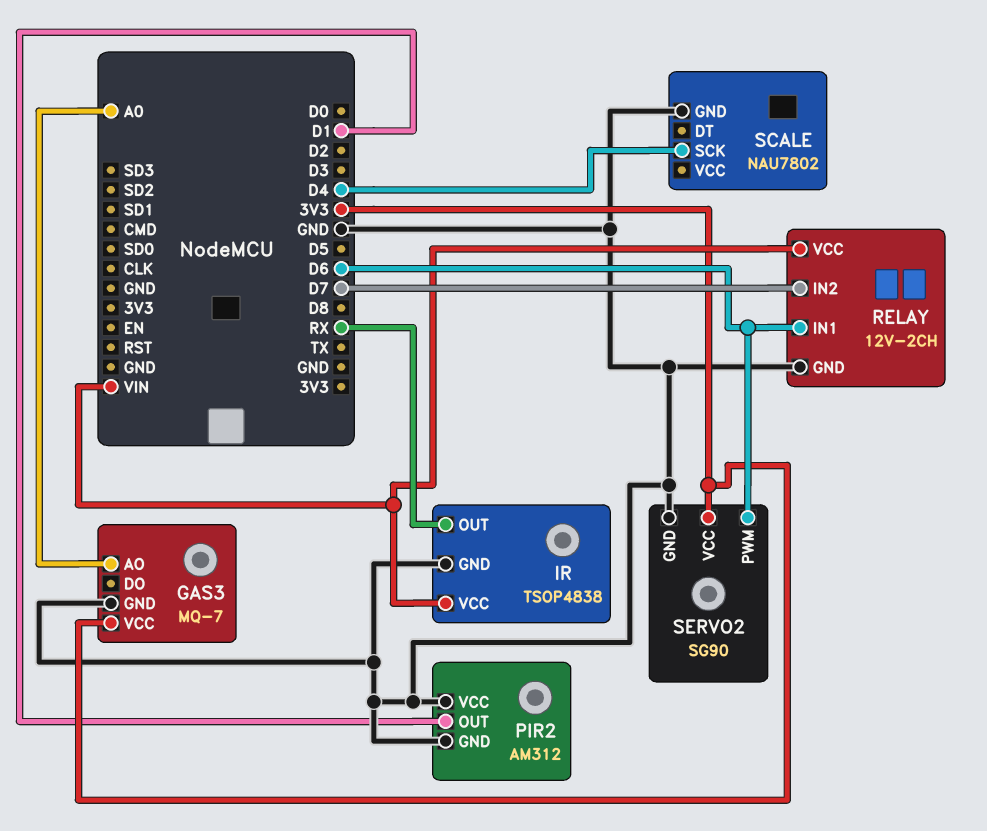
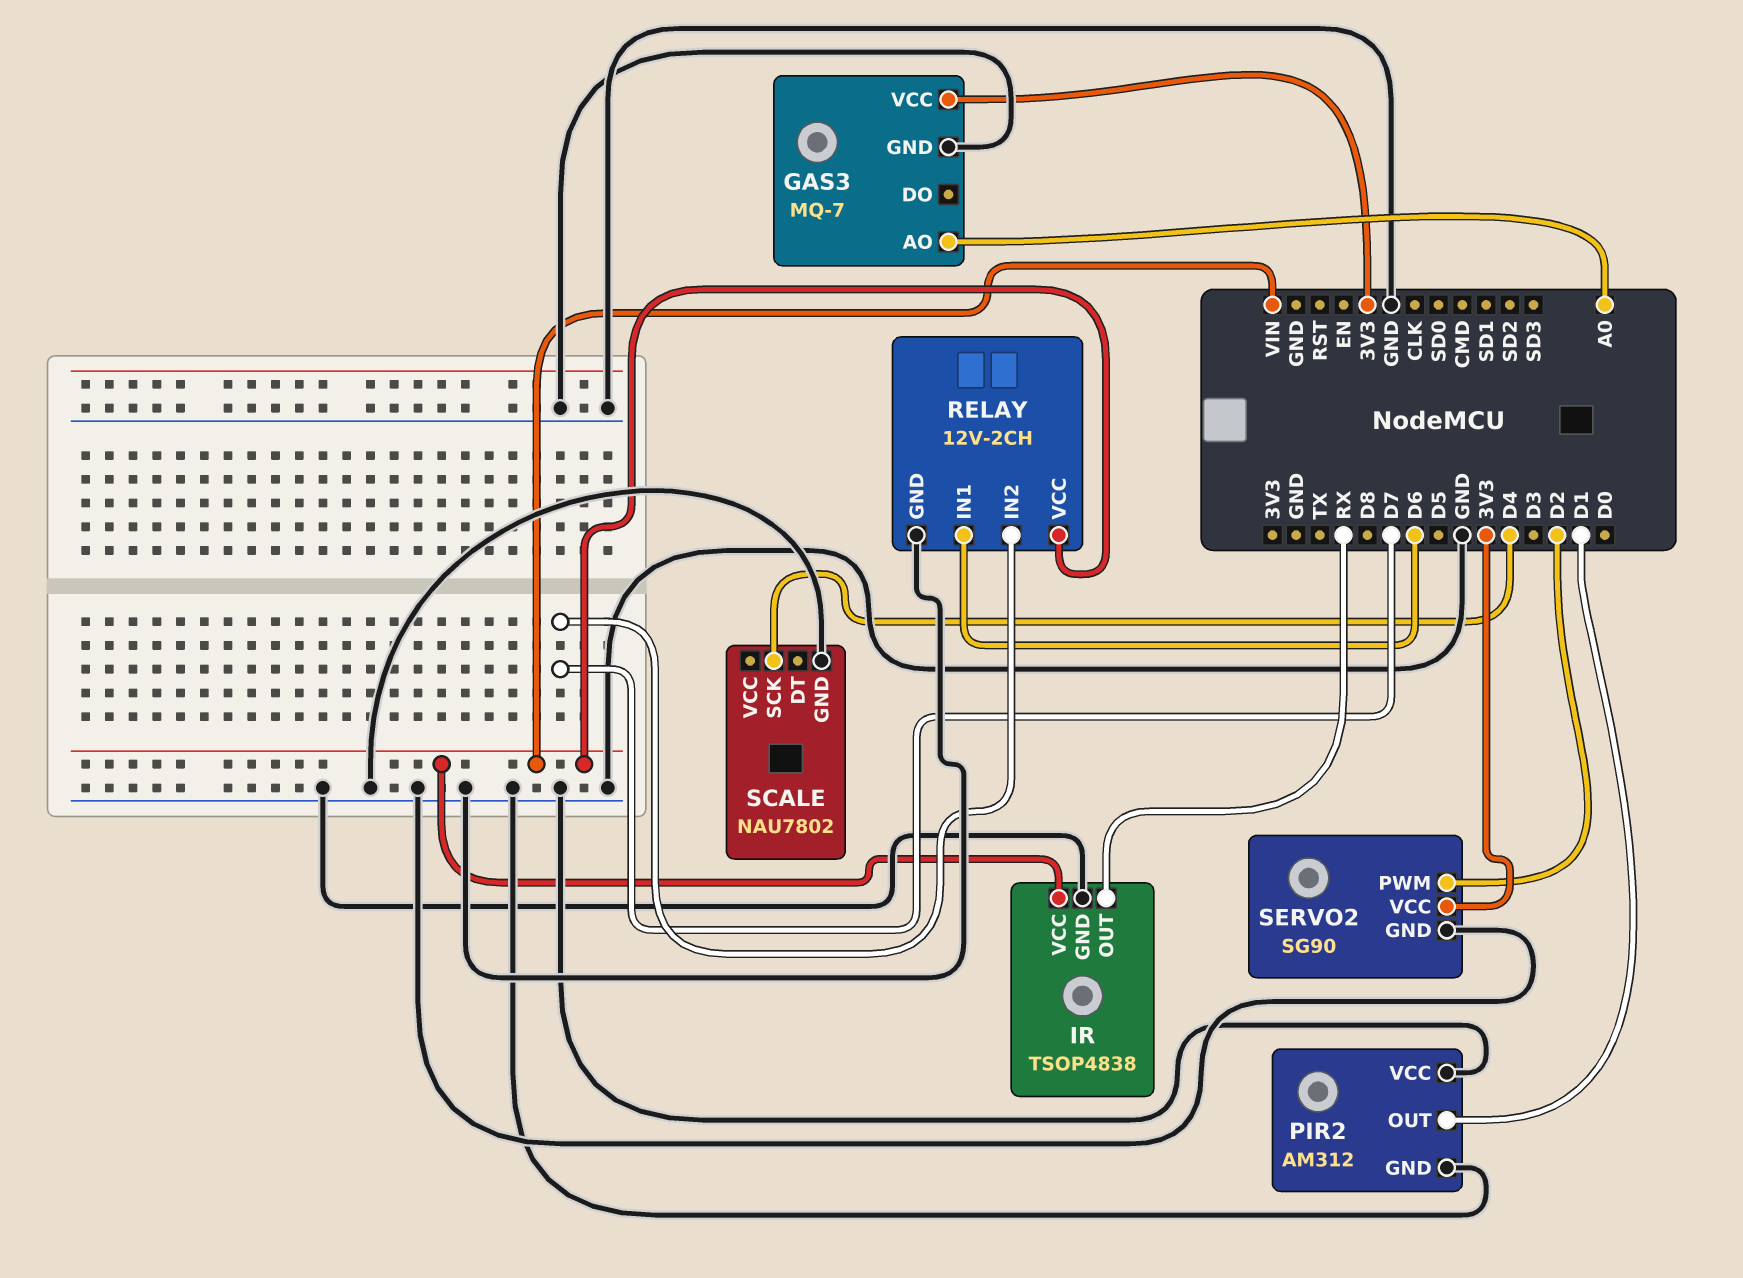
SERVO2 pin PWM: D6 -> D2

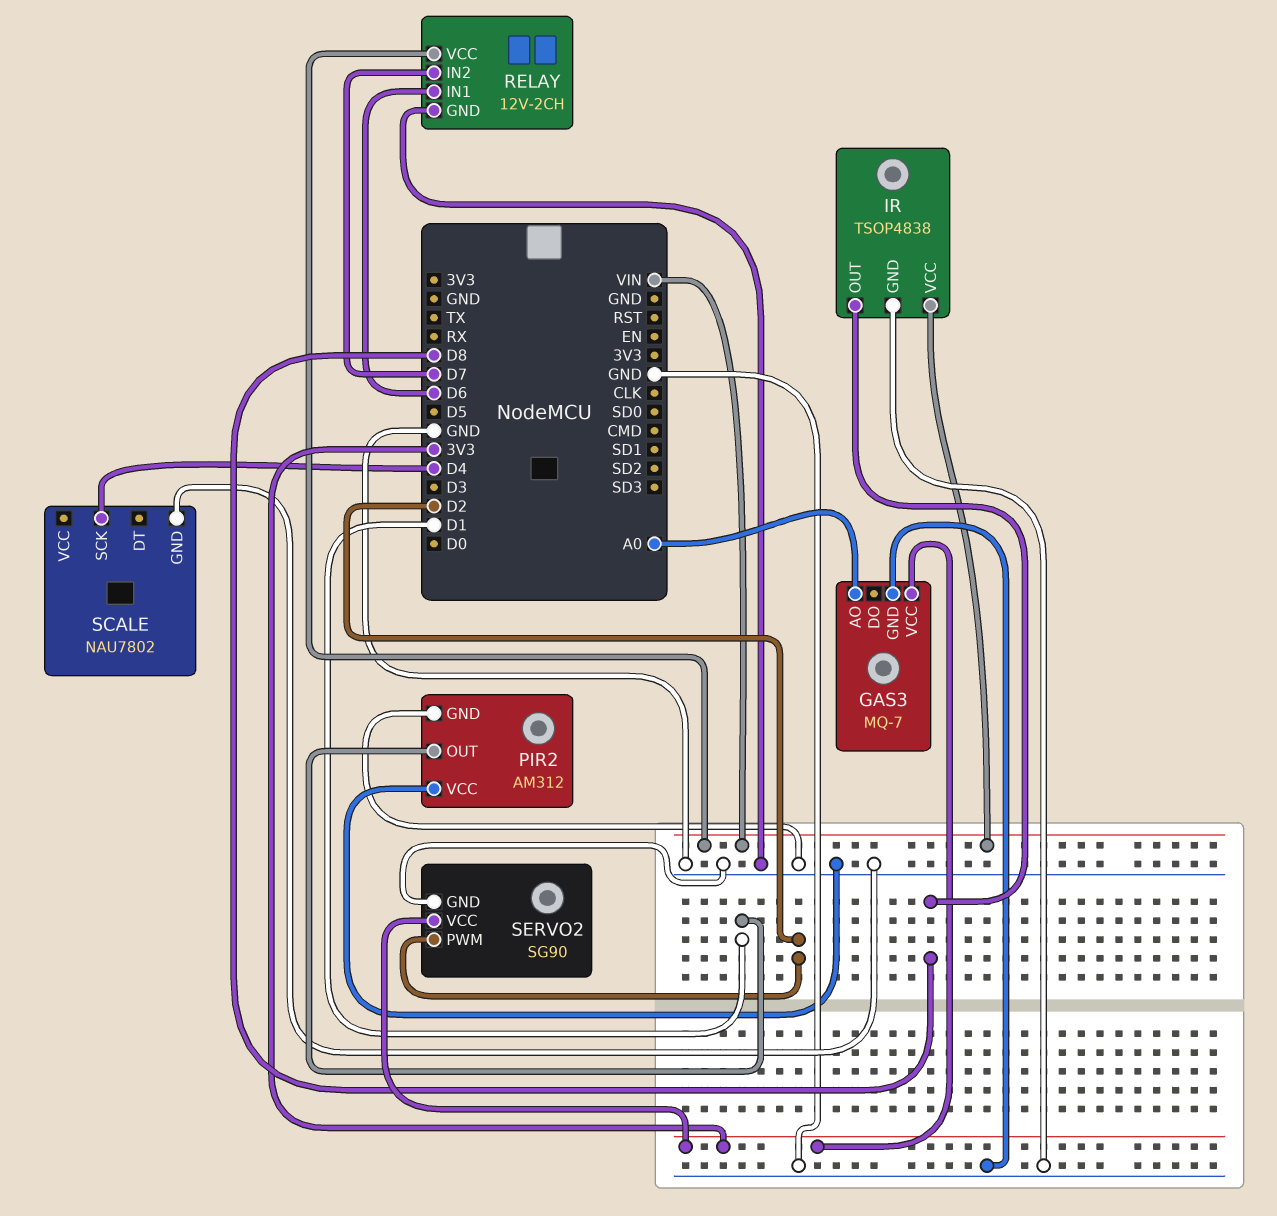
IR pin OUT: RX -> D8

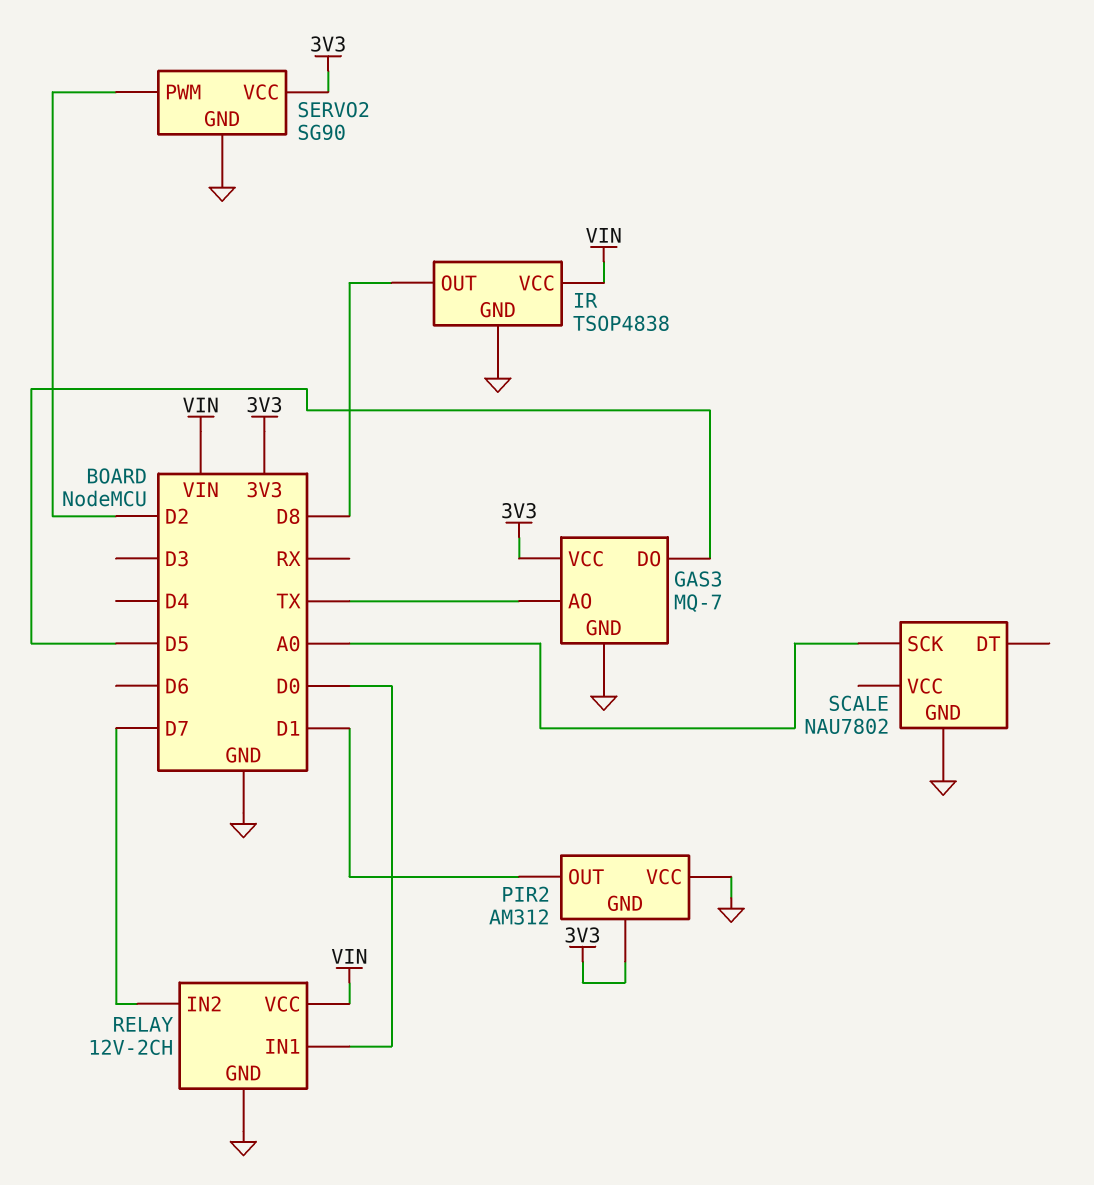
GAS3 pin AO: A0 -> TX
GAS3 pin DO: none -> D5
PIR2 pin GND: GND -> 3V3
RELAY pin IN1: D6 -> D0
SCALE pin SCK: D4 -> A0

